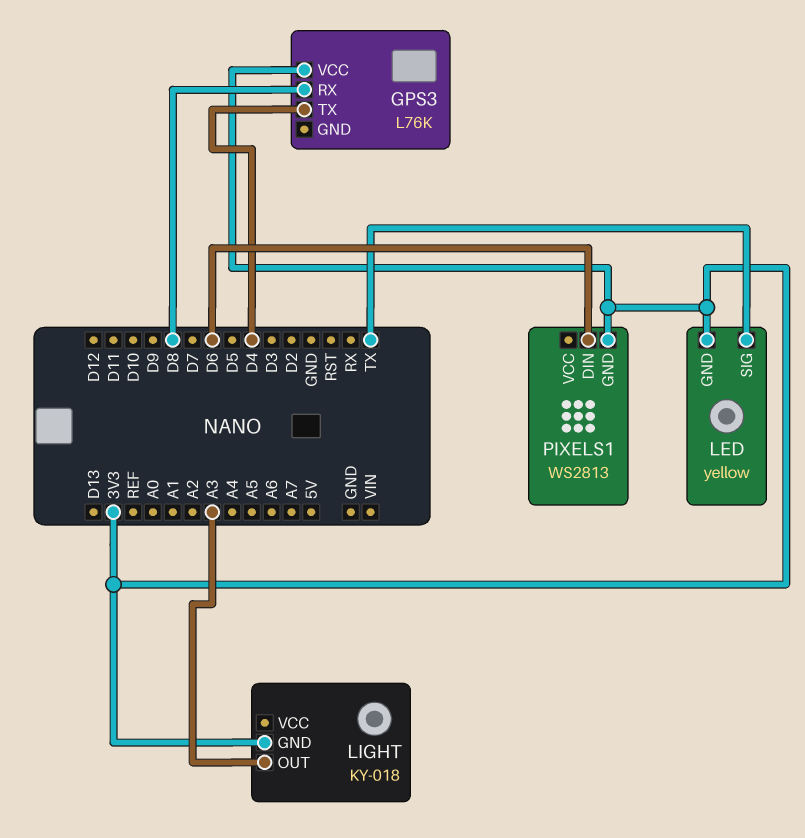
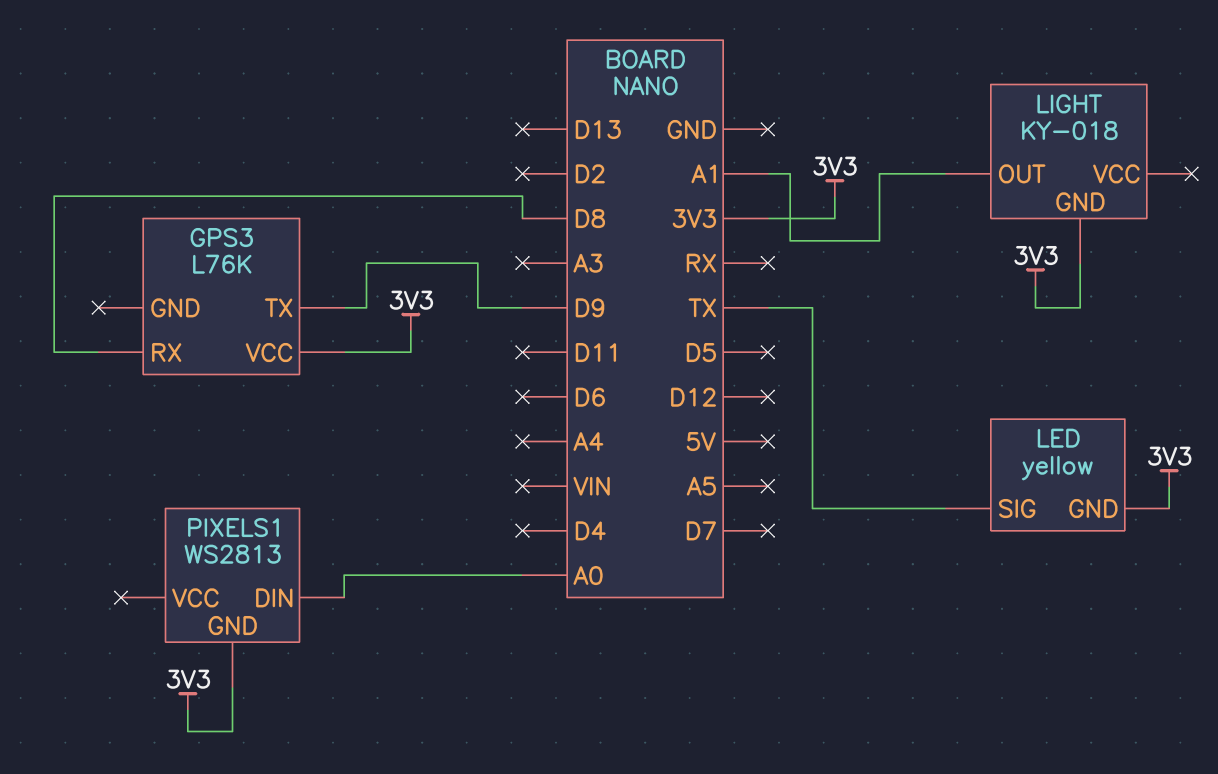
GPS3 pin TX: D4 -> D9
LIGHT pin OUT: A3 -> A1
PIXELS1 pin DIN: D6 -> A0

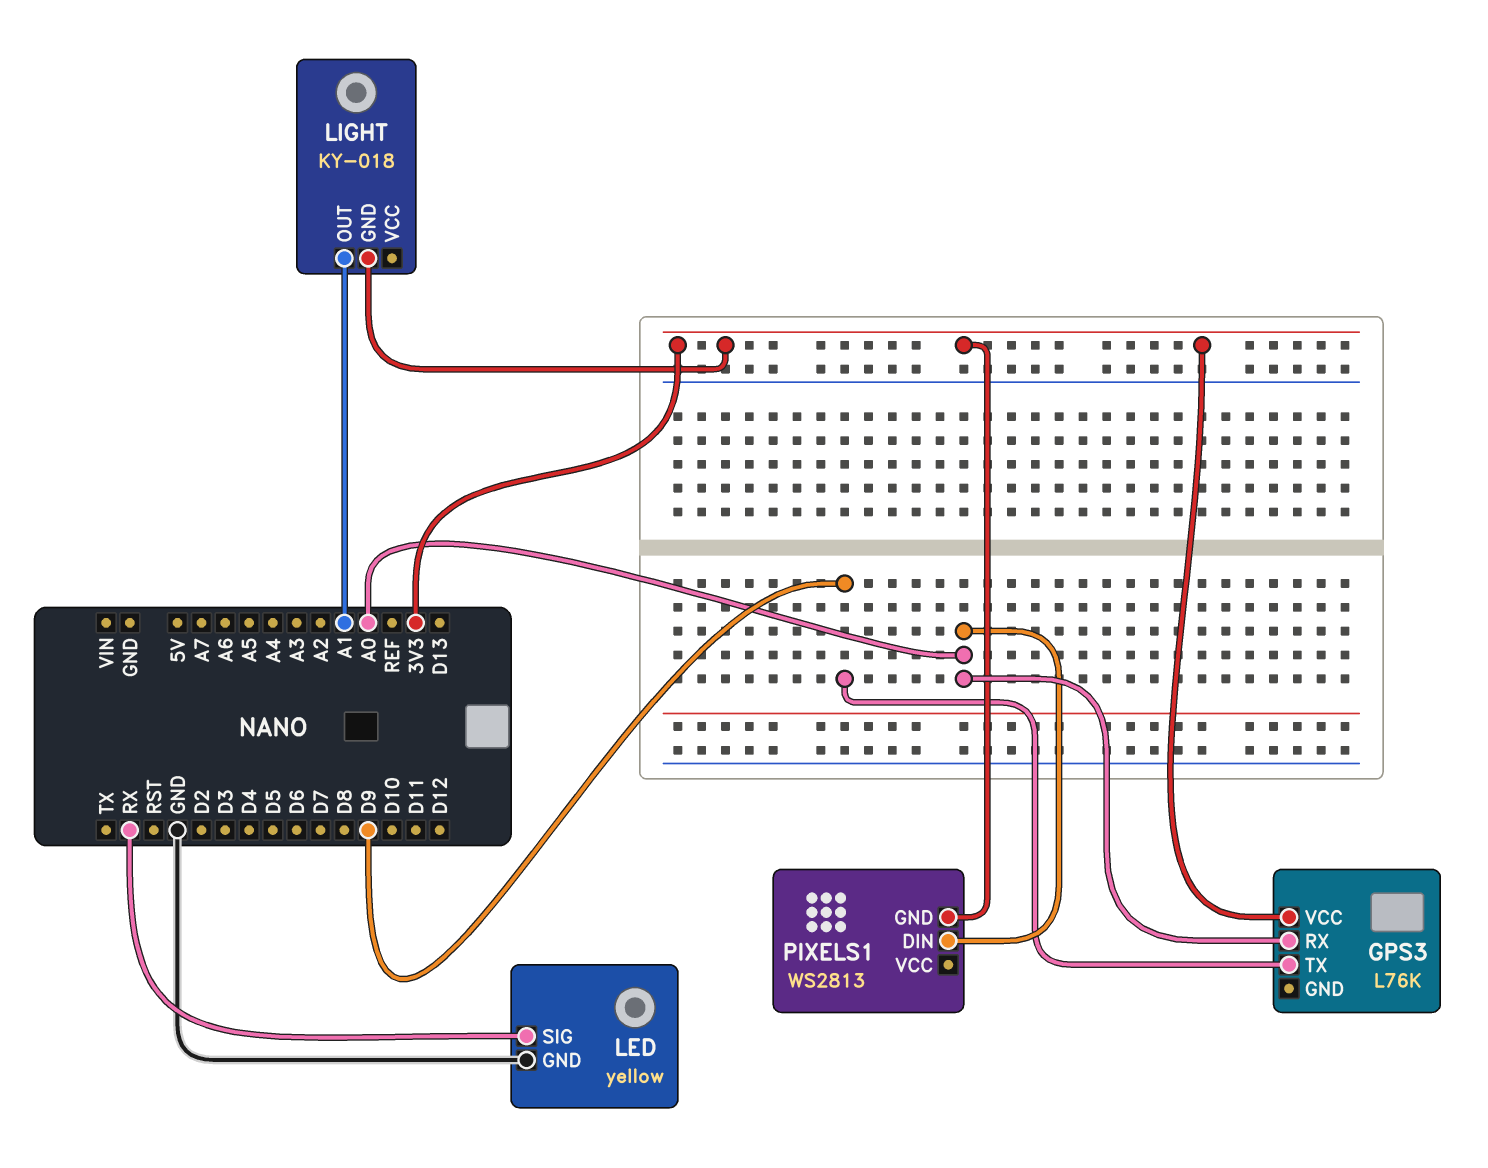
GPS3 pin RX: D8 -> A0
LED pin GND: 3V3 -> GND
LED pin SIG: TX -> RX

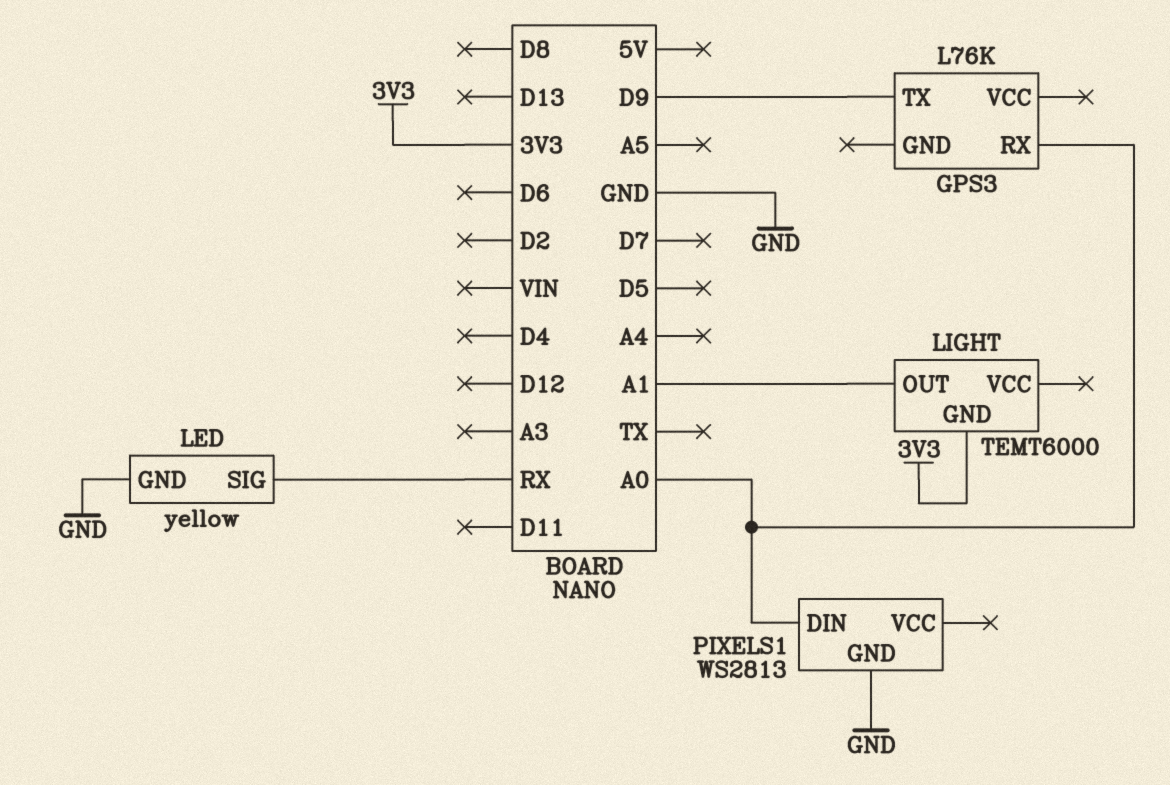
GPS3 pin VCC: 3V3 -> none
LIGHT: KY-018 -> TEMT6000
PIXELS1 pin GND: 3V3 -> GND

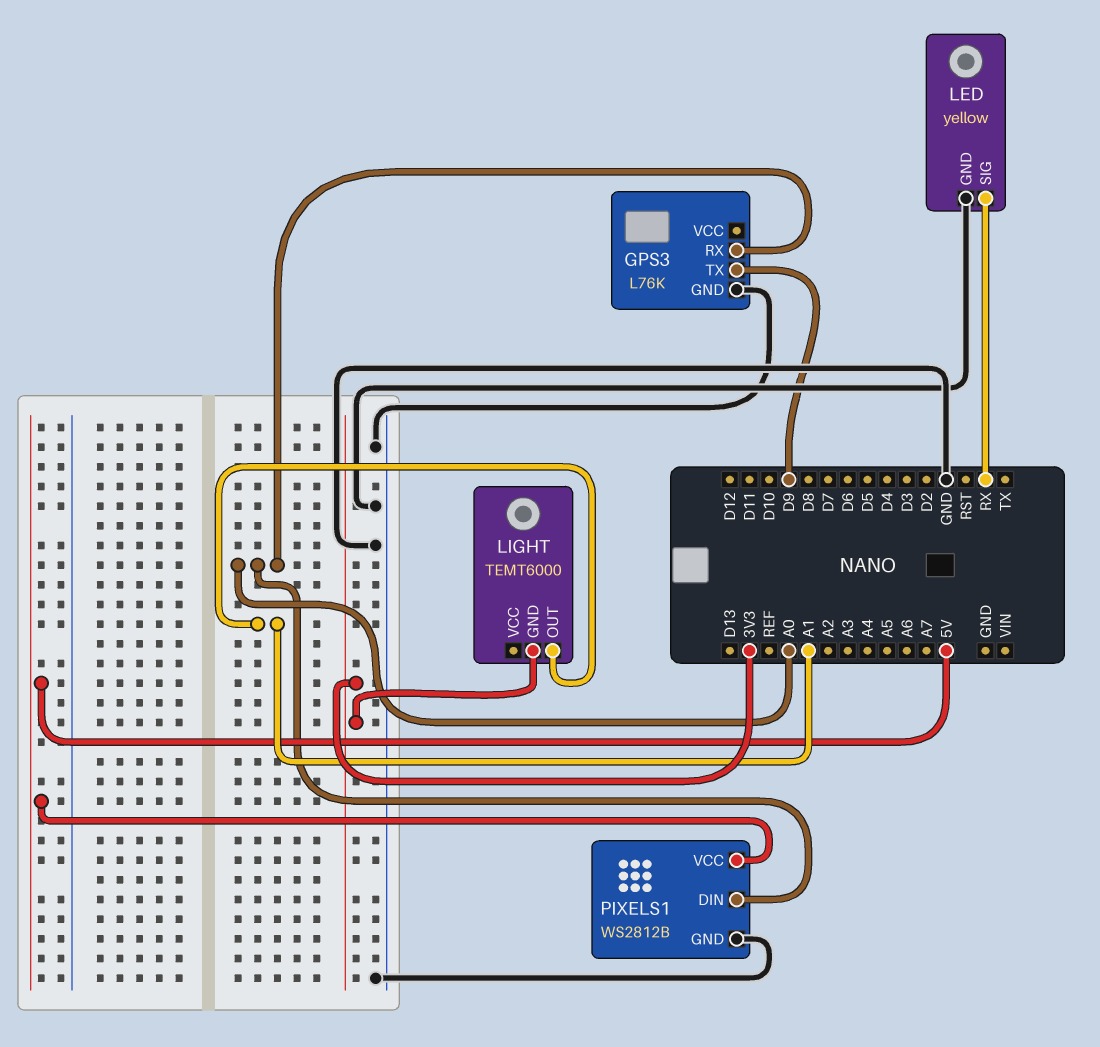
GPS3 pin GND: none -> GND
PIXELS1: WS2813 -> WS2812B
PIXELS1 pin VCC: none -> 5V

